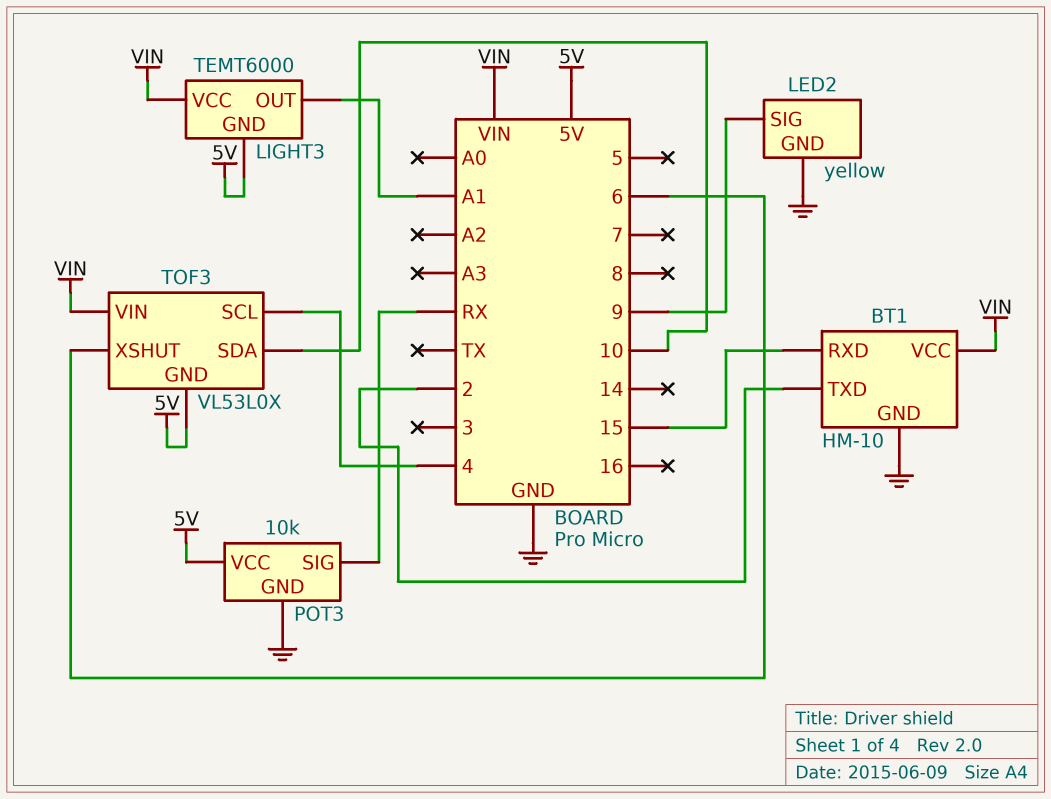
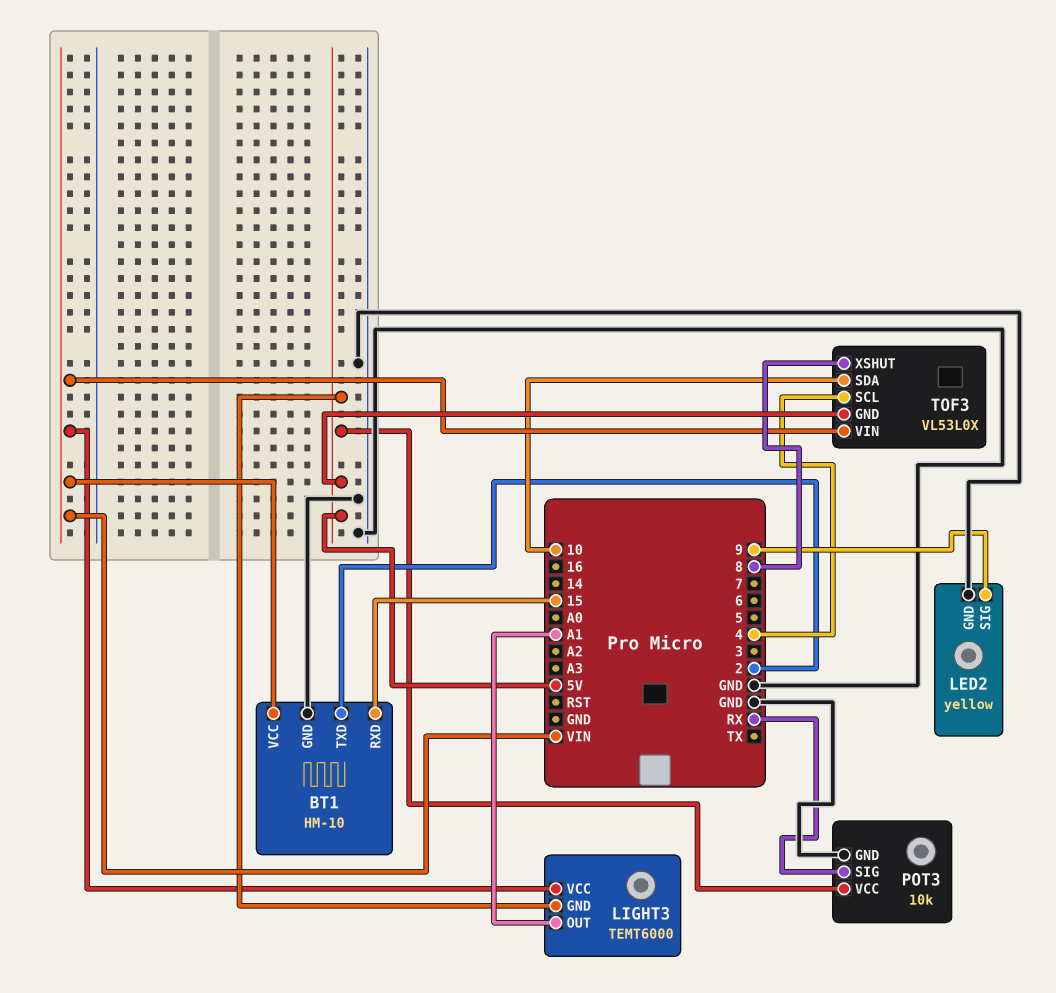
TOF3 pin XSHUT: 6 -> 8

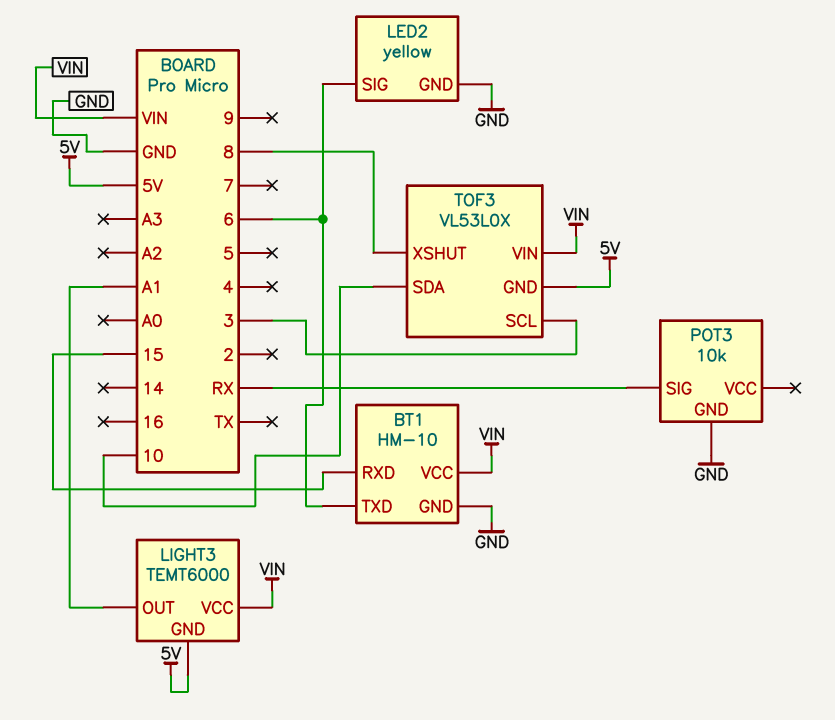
BT1 pin TXD: 2 -> 6
LED2 pin SIG: 9 -> 6
POT3 pin VCC: 5V -> none
TOF3 pin SCL: 4 -> 3

